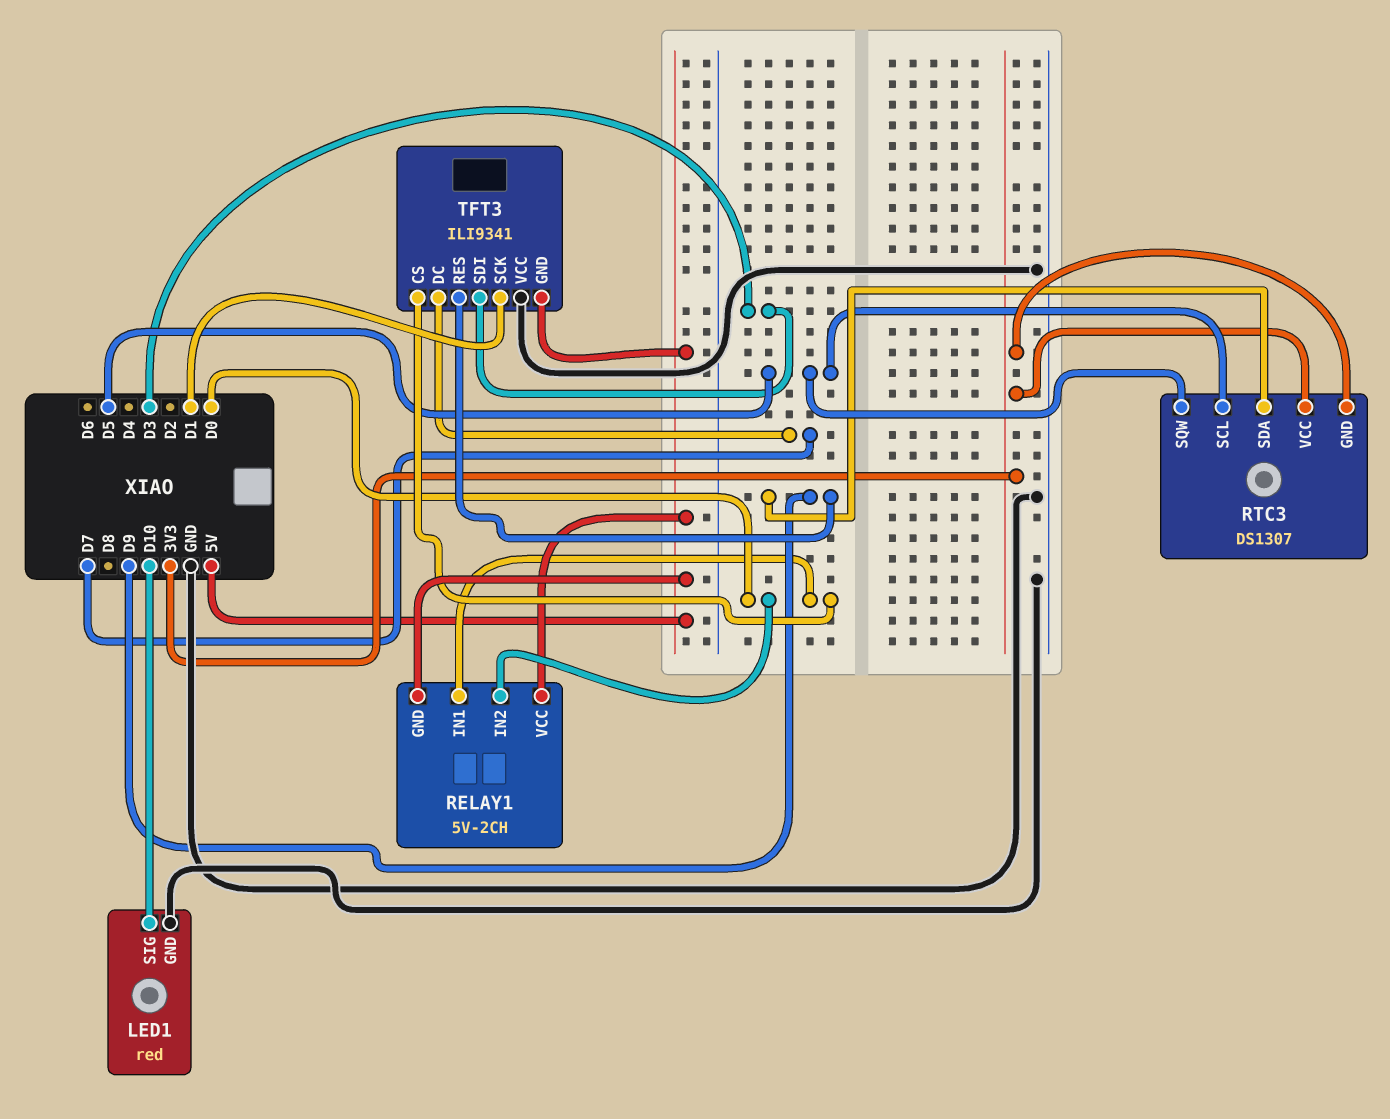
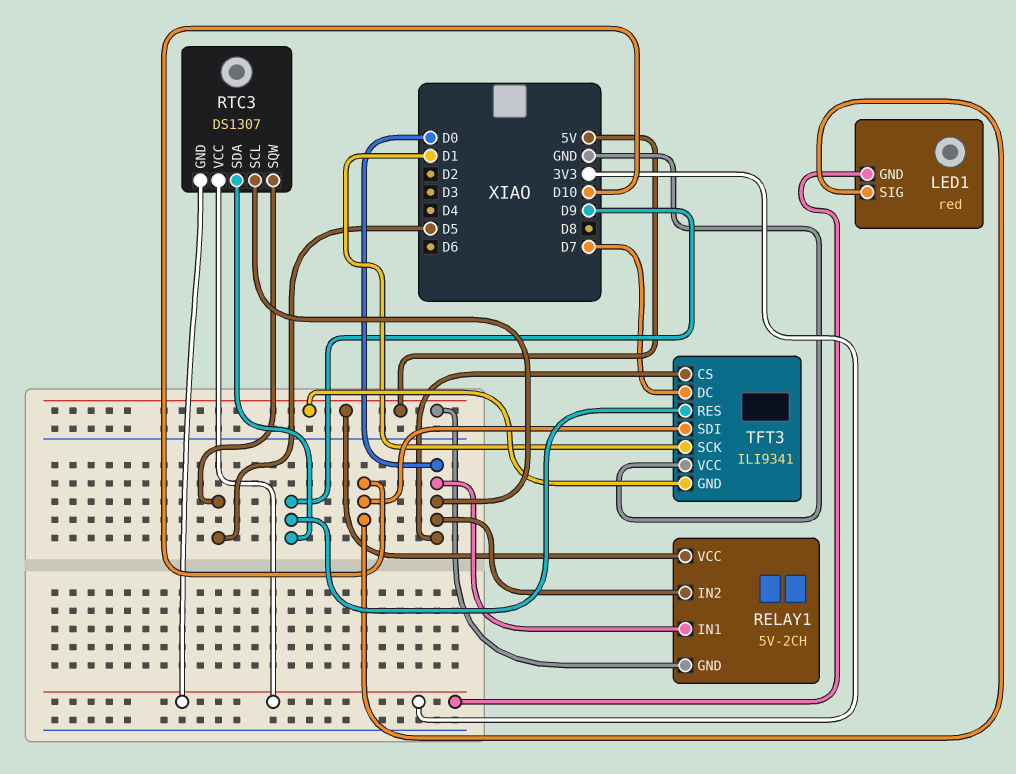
LED1 pin GND: GND -> 3V3
RTC3 pin SCL: D5 -> D0
TFT3 pin SDI: D3 -> D10

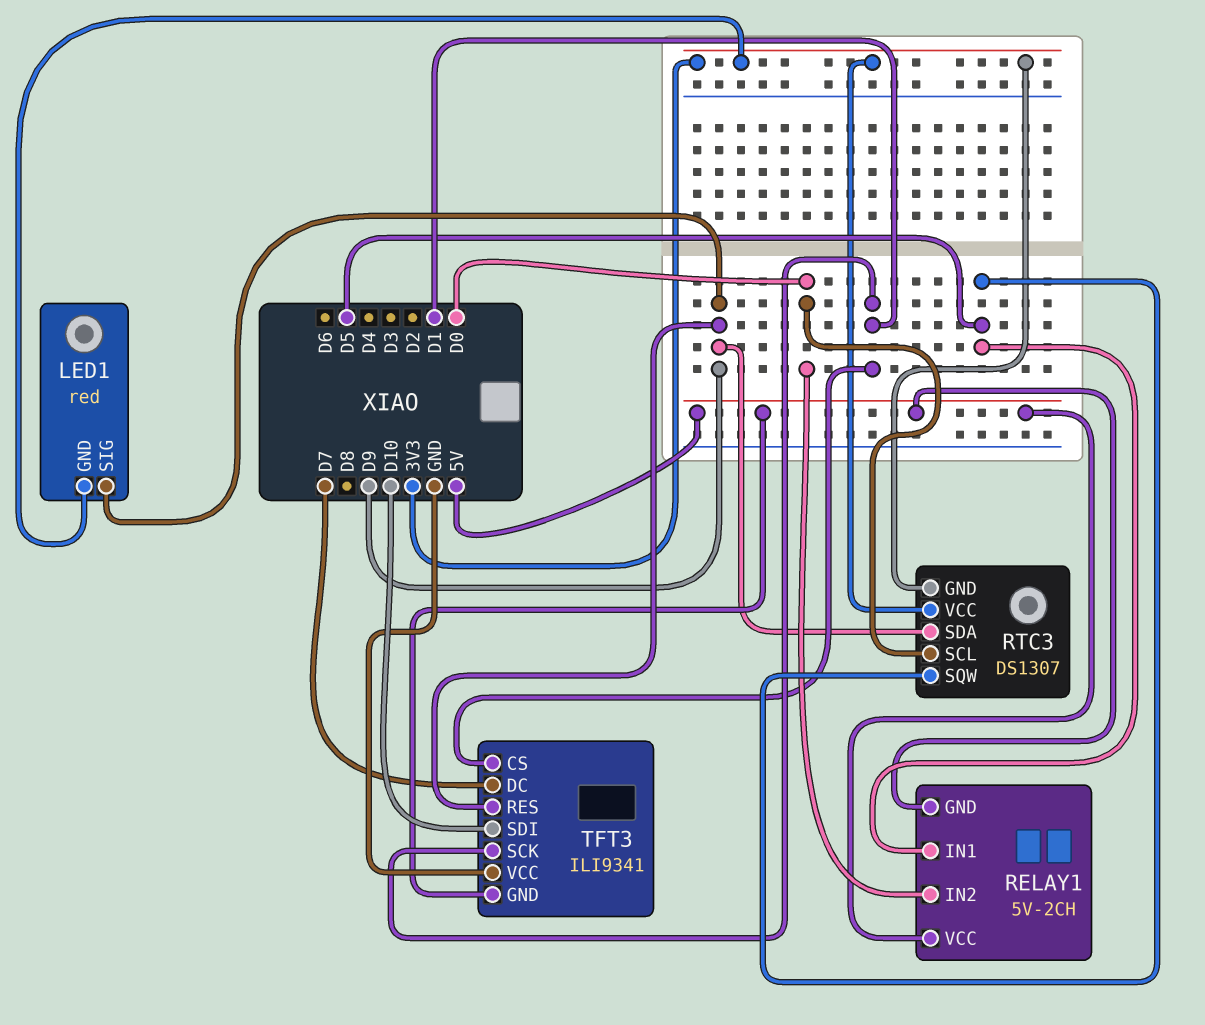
LED1 pin SIG: D10 -> D9
RELAY1 pin IN1: D0 -> D5
TFT3 pin CS: D0 -> D1

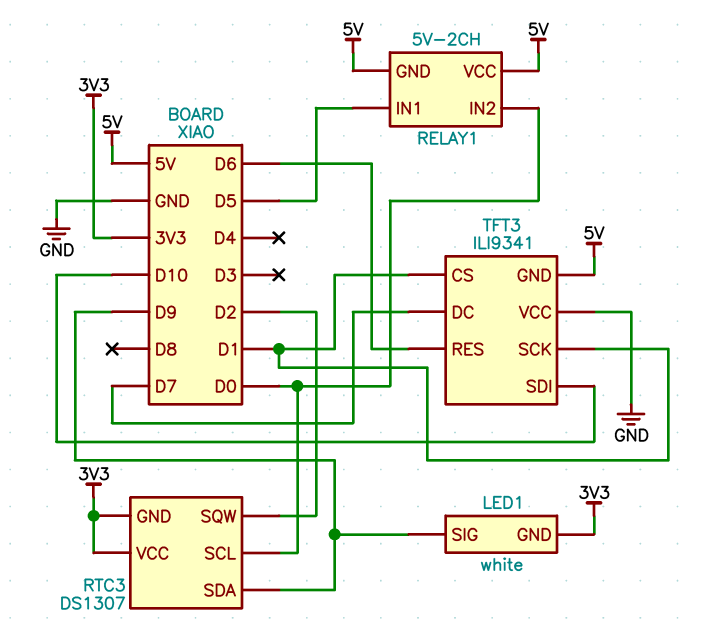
LED1: red -> white
RTC3 pin SQW: D5 -> D2
TFT3 pin RES: D9 -> D6

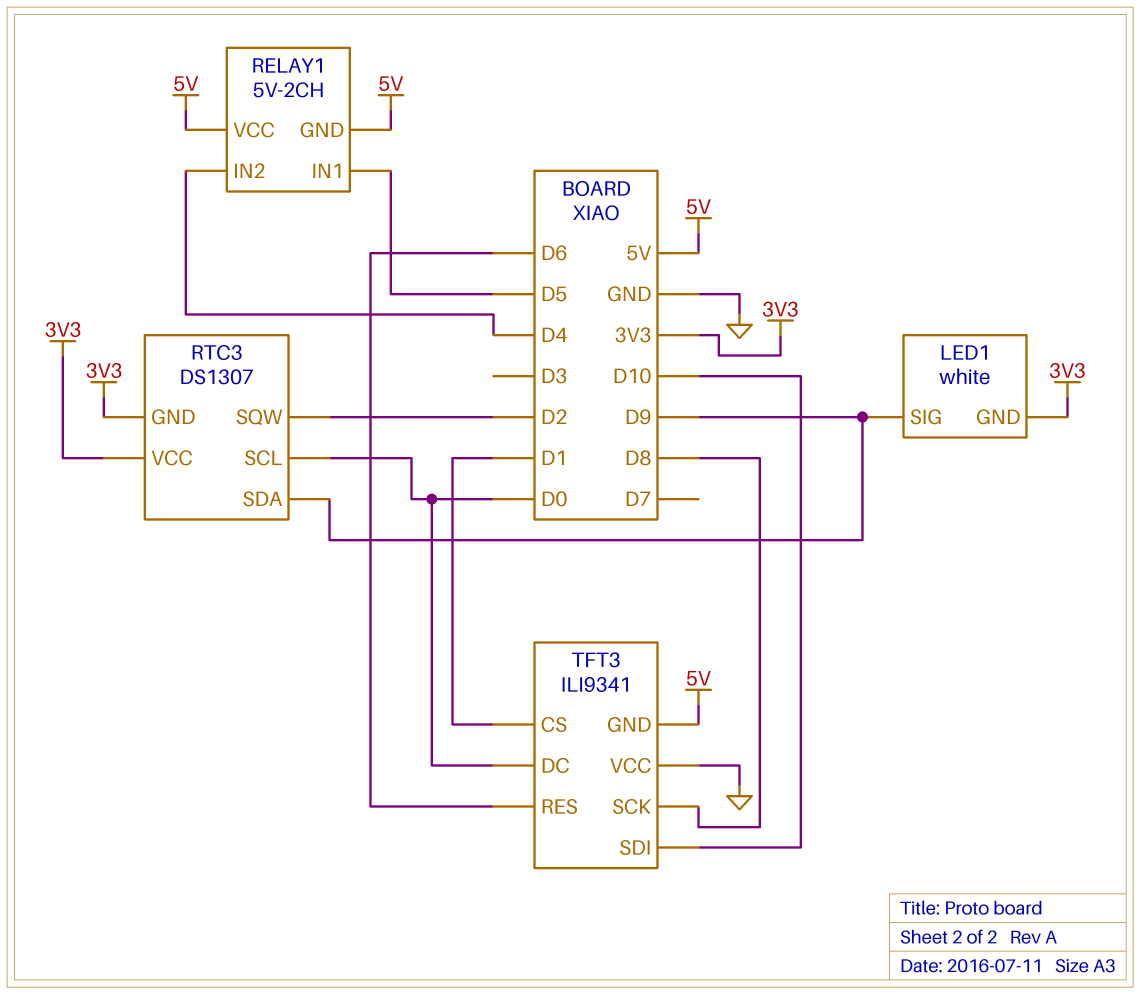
RELAY1 pin IN2: D0 -> D4
TFT3 pin DC: D7 -> D0
TFT3 pin SCK: D1 -> D8

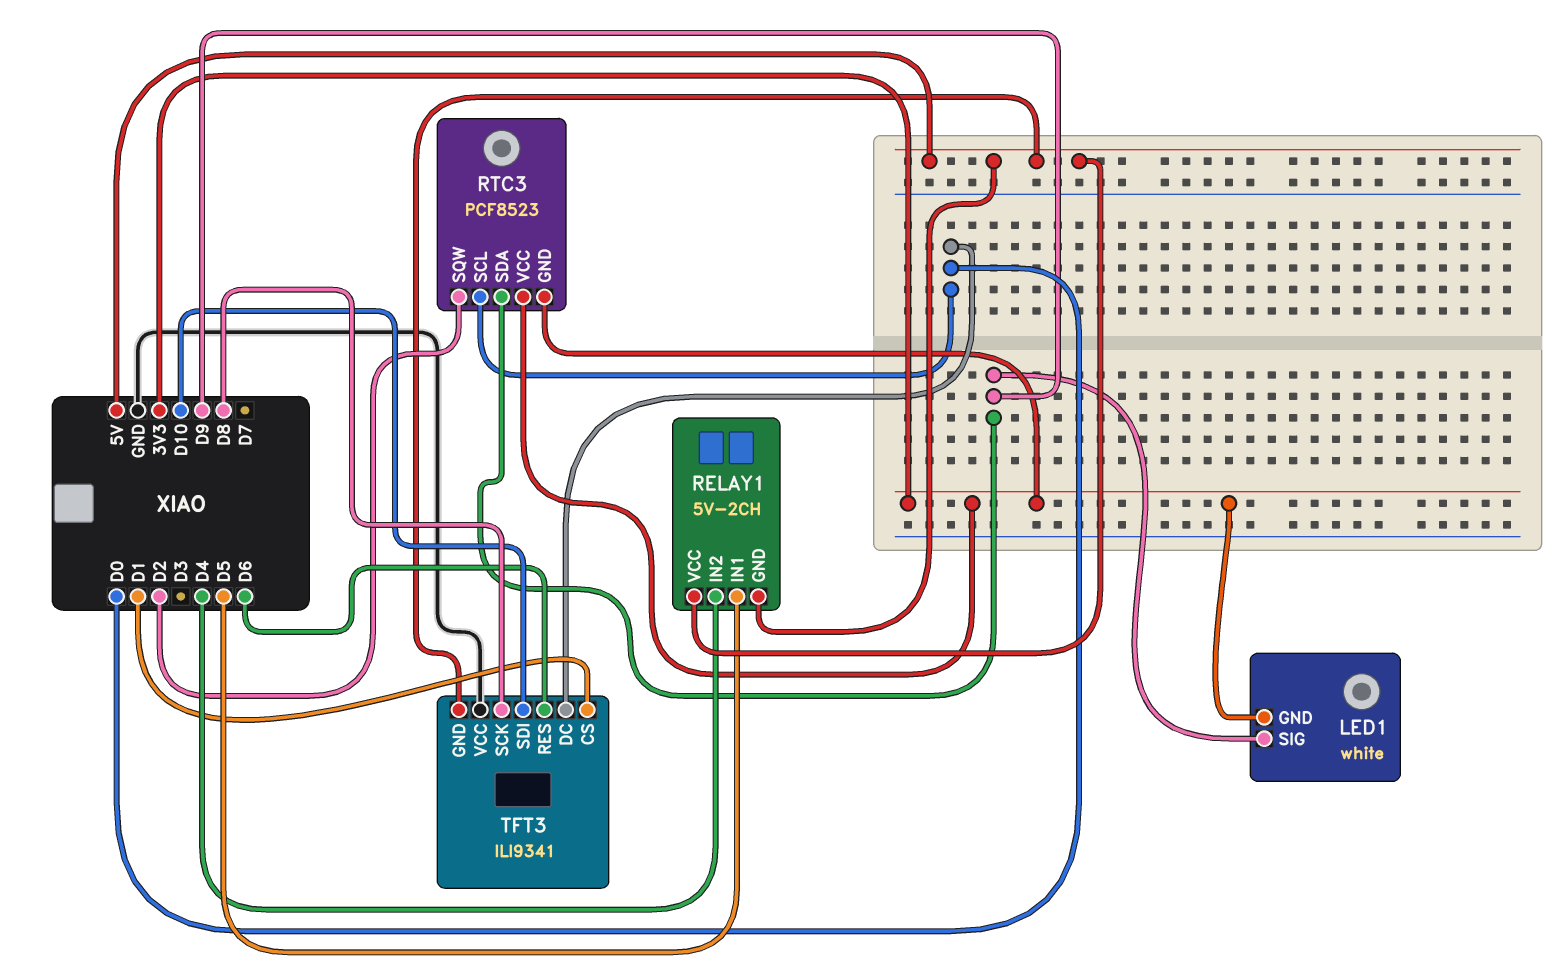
RTC3: DS1307 -> PCF8523

